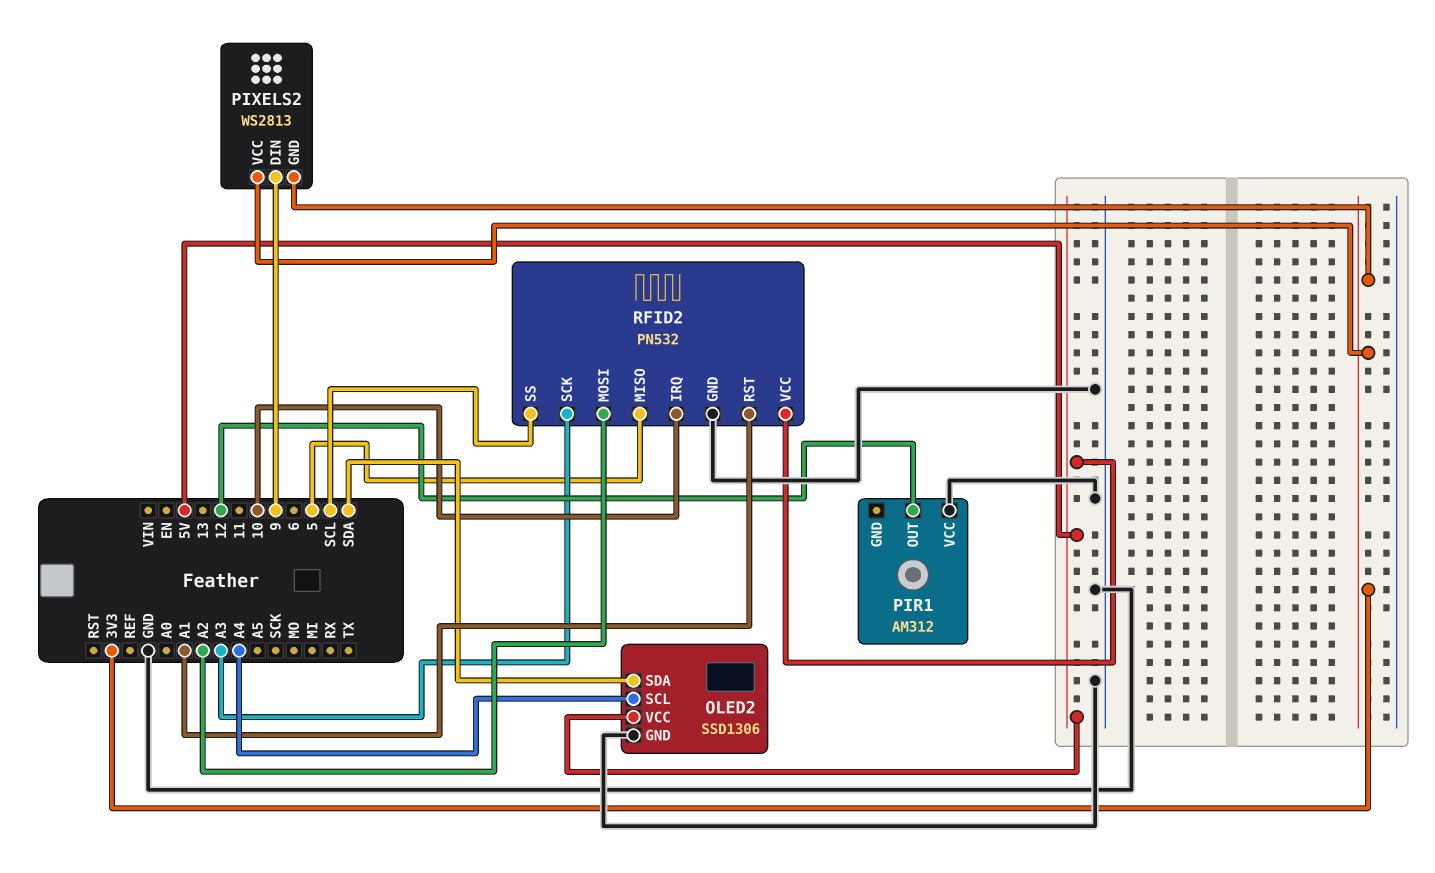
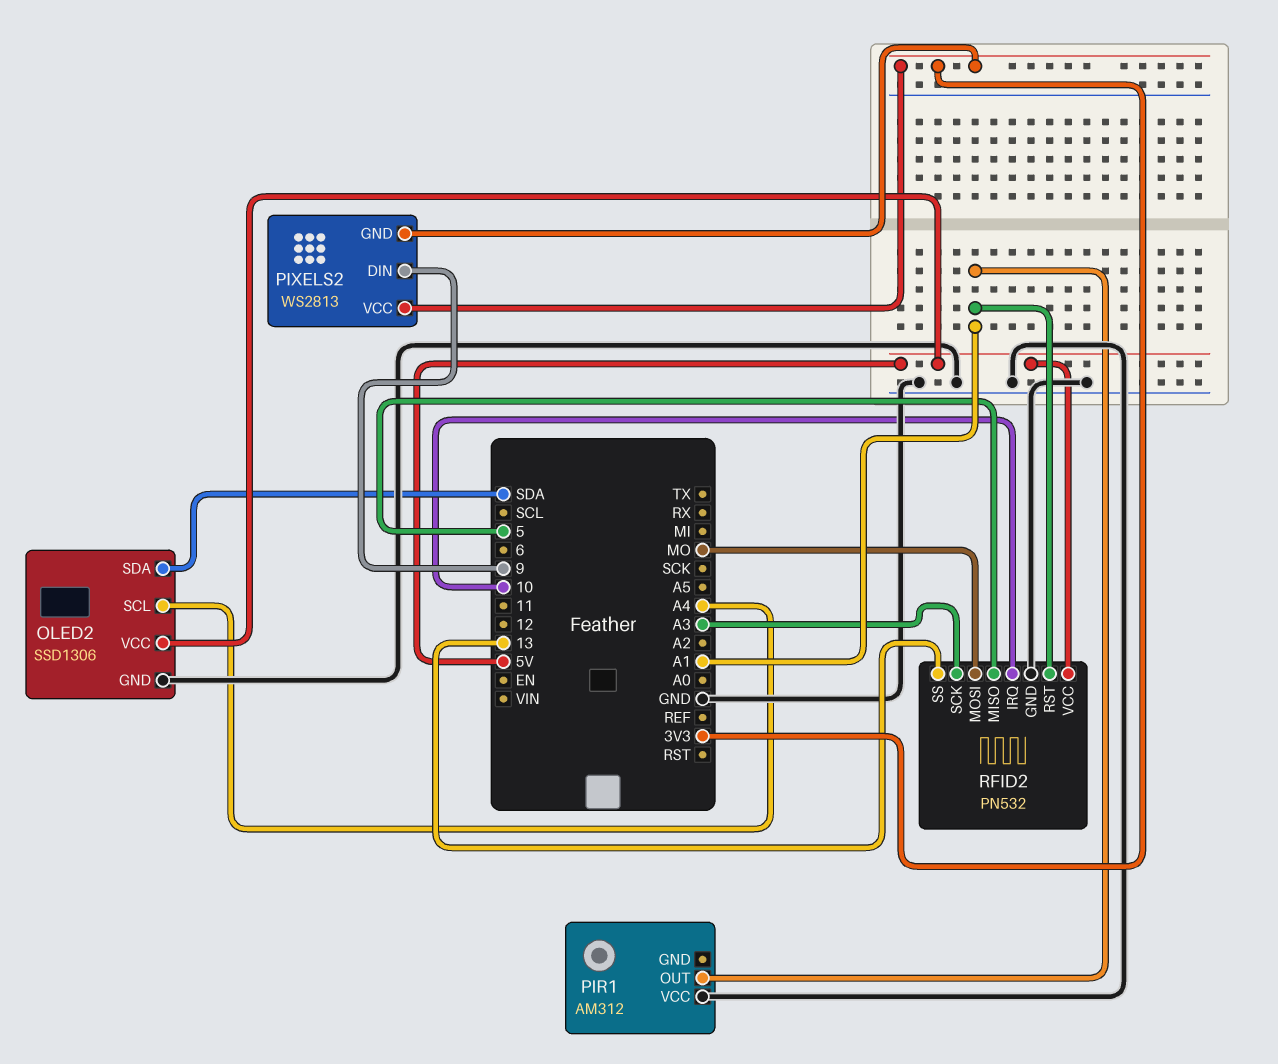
PIR1 pin OUT: 12 -> A1
RFID2 pin MOSI: A2 -> MO
RFID2 pin SS: SCL -> 13

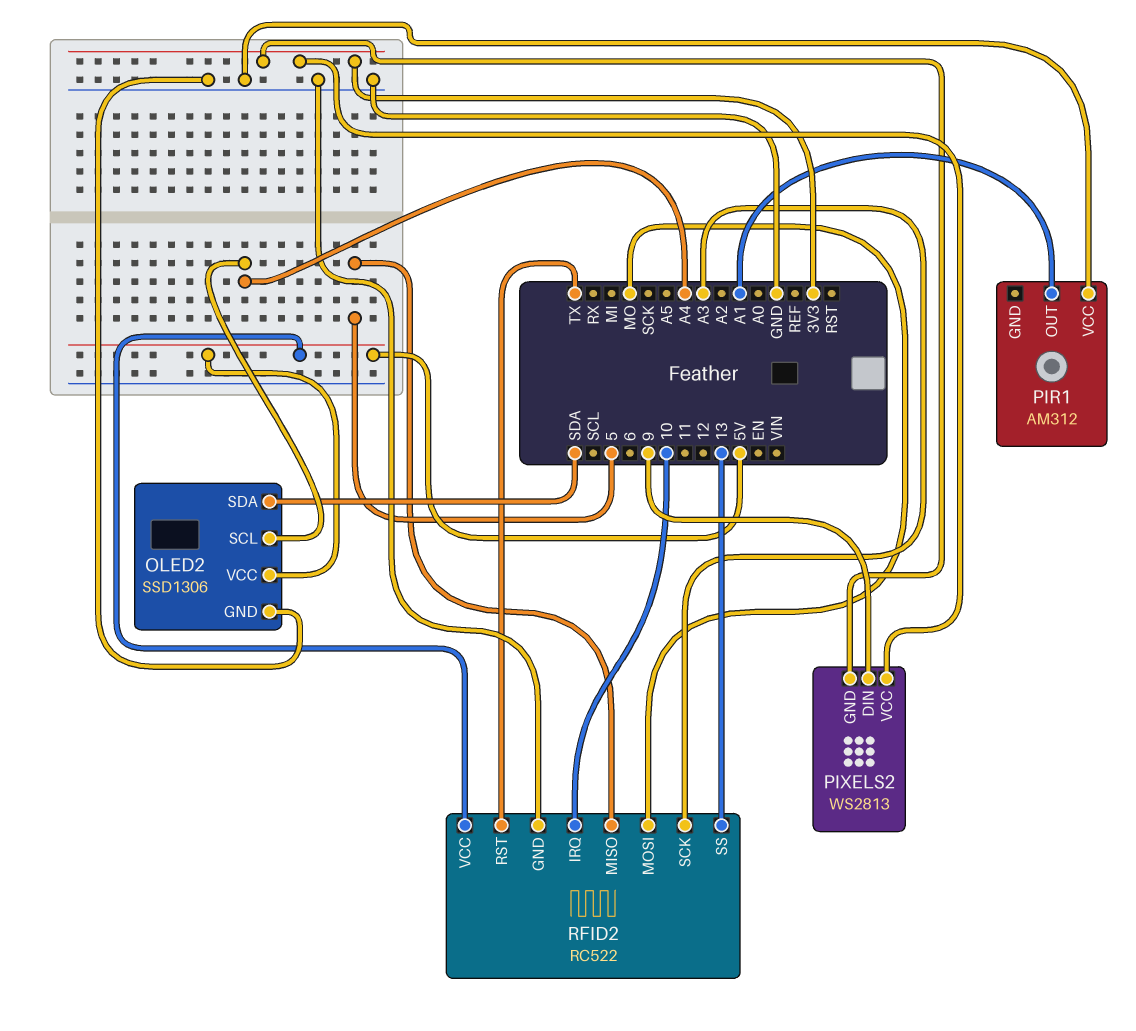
RFID2: PN532 -> RC522
RFID2 pin RST: A1 -> TX

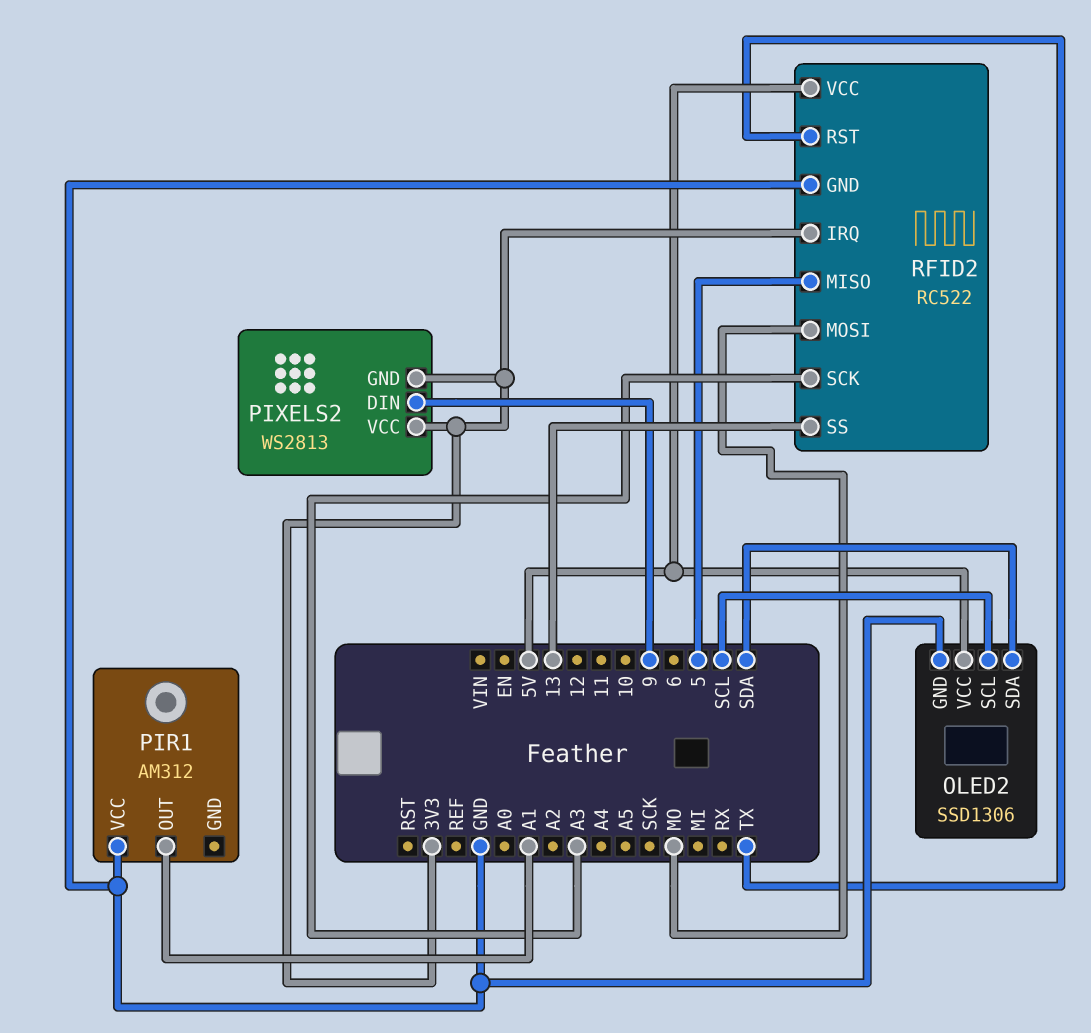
OLED2 pin SCL: A4 -> SCL
RFID2 pin IRQ: 10 -> 3V3

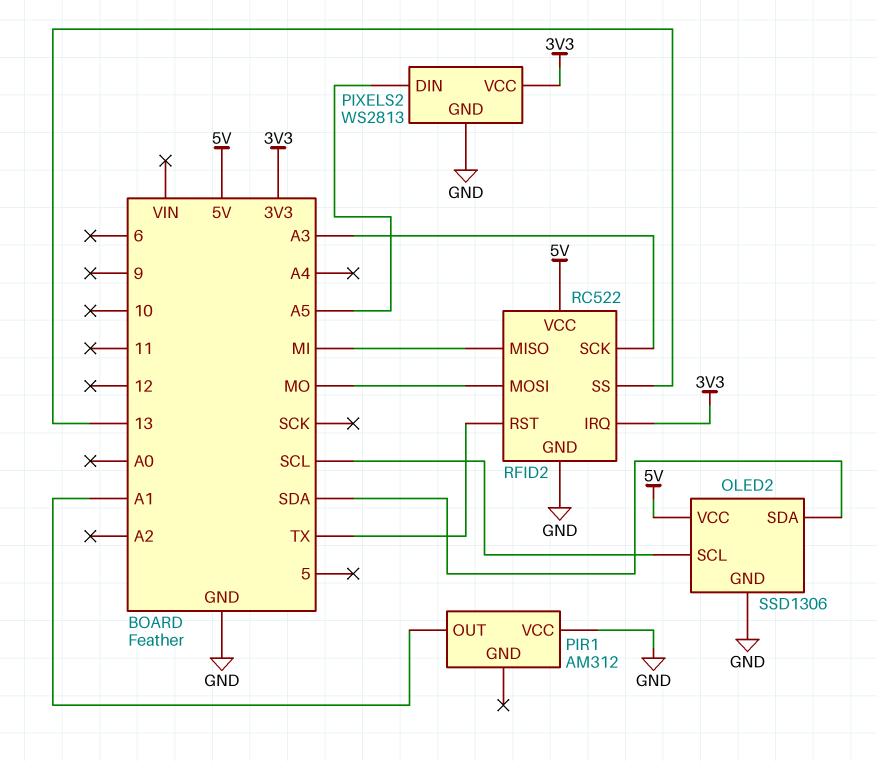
PIXELS2 pin DIN: 9 -> A5
PIXELS2 pin GND: 3V3 -> GND
RFID2 pin MISO: 5 -> MI

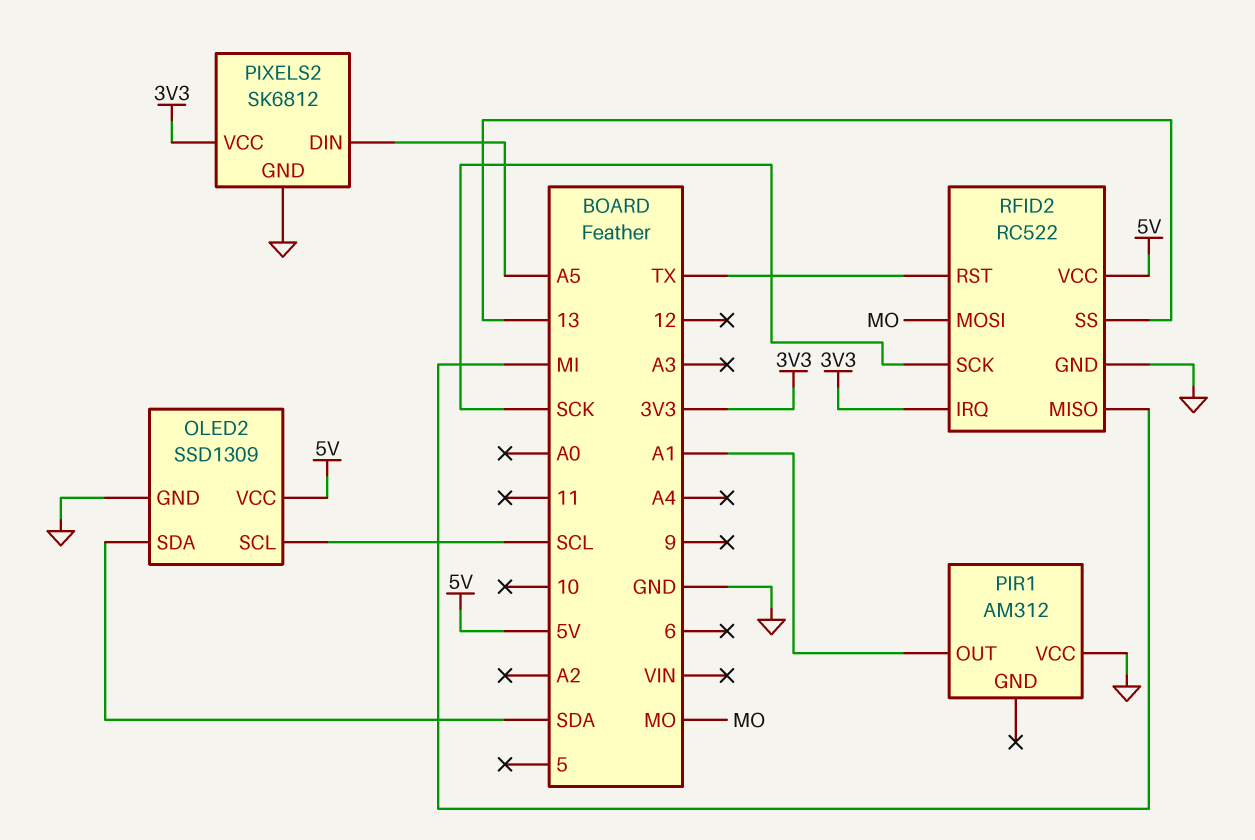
OLED2: SSD1306 -> SSD1309
PIXELS2: WS2813 -> SK6812
RFID2 pin SCK: A3 -> SCK

